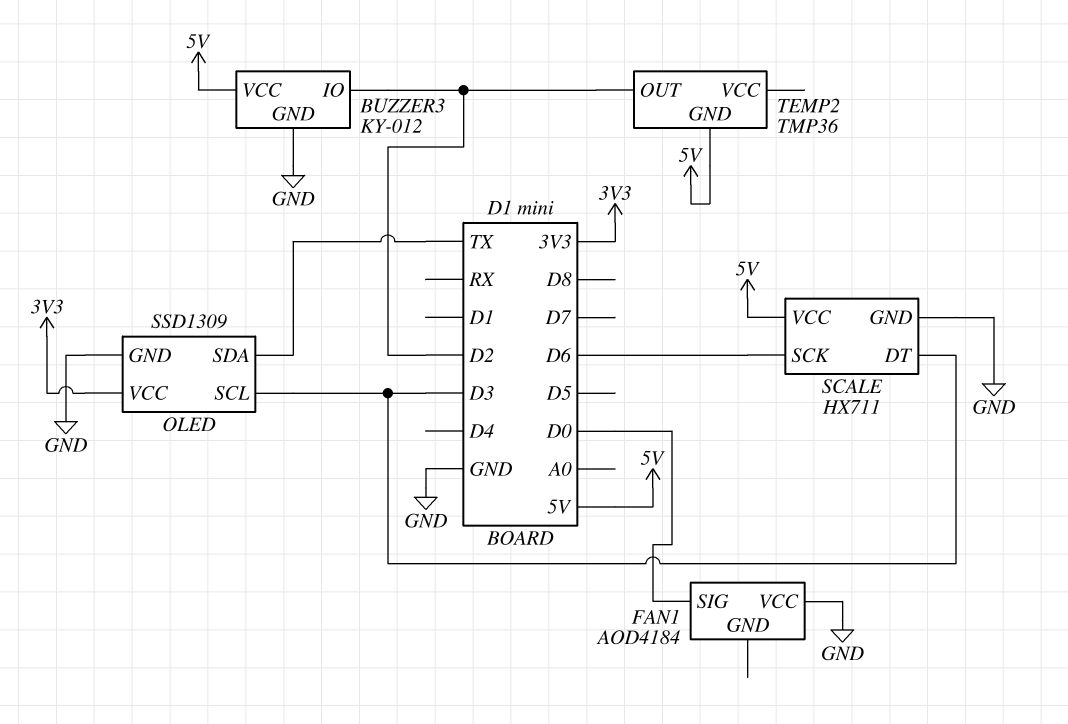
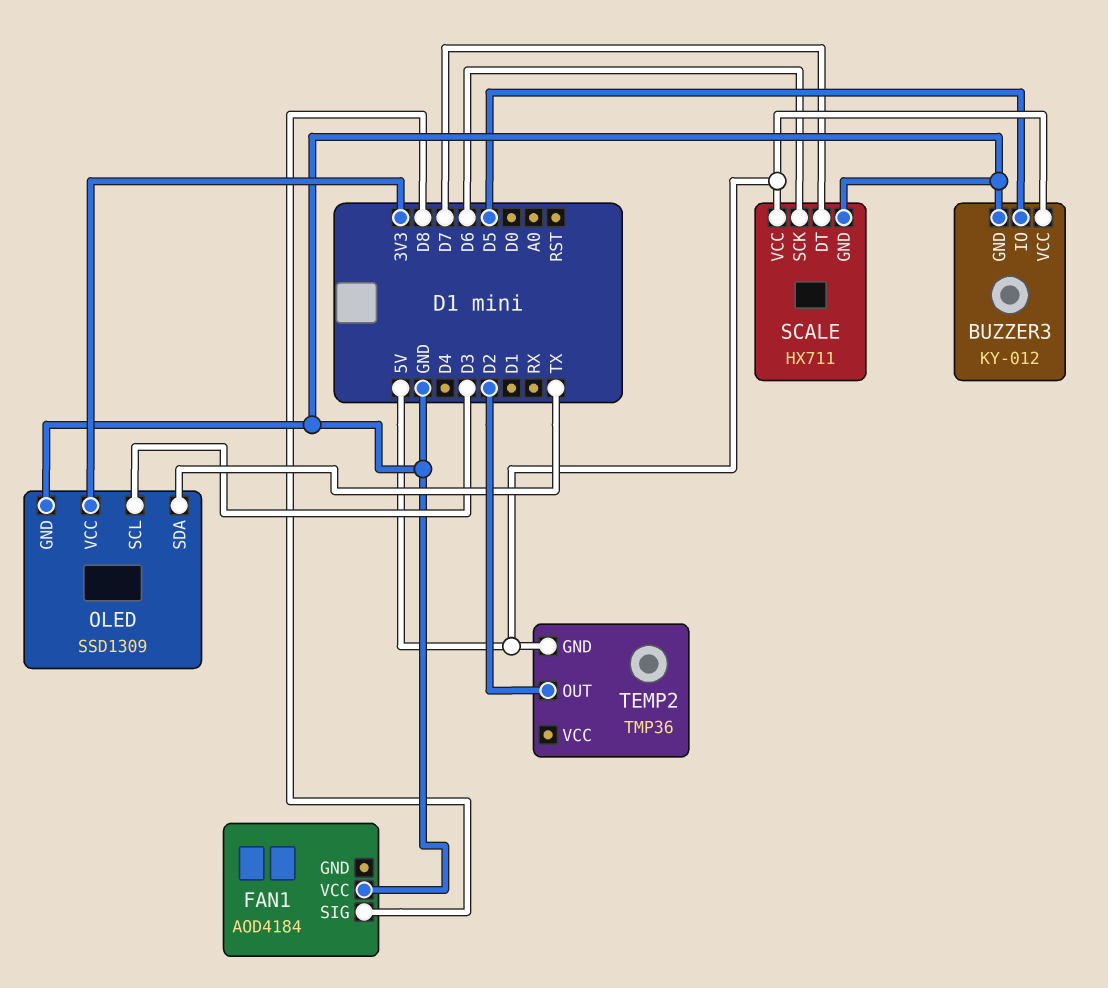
BUZZER3 pin IO: D2 -> D5
FAN1 pin SIG: D0 -> D8
SCALE pin DT: D3 -> D7

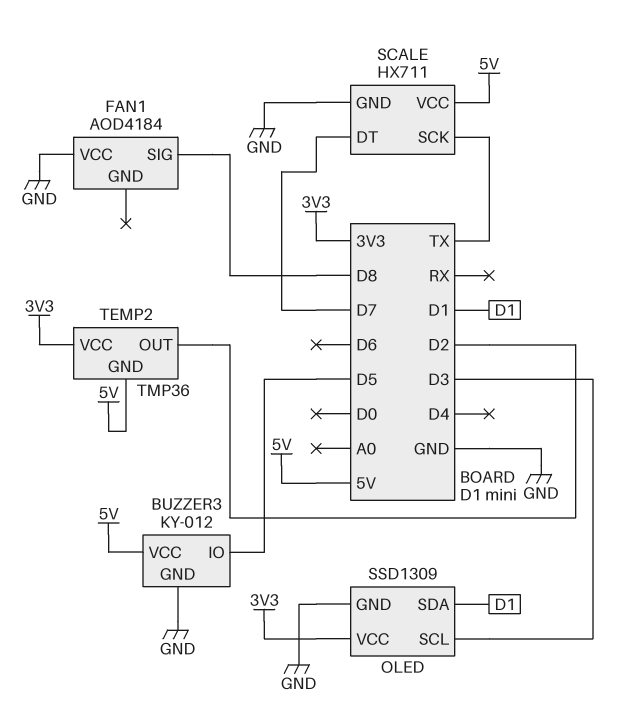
OLED pin SDA: TX -> D1
SCALE pin SCK: D6 -> TX
TEMP2 pin VCC: none -> 3V3

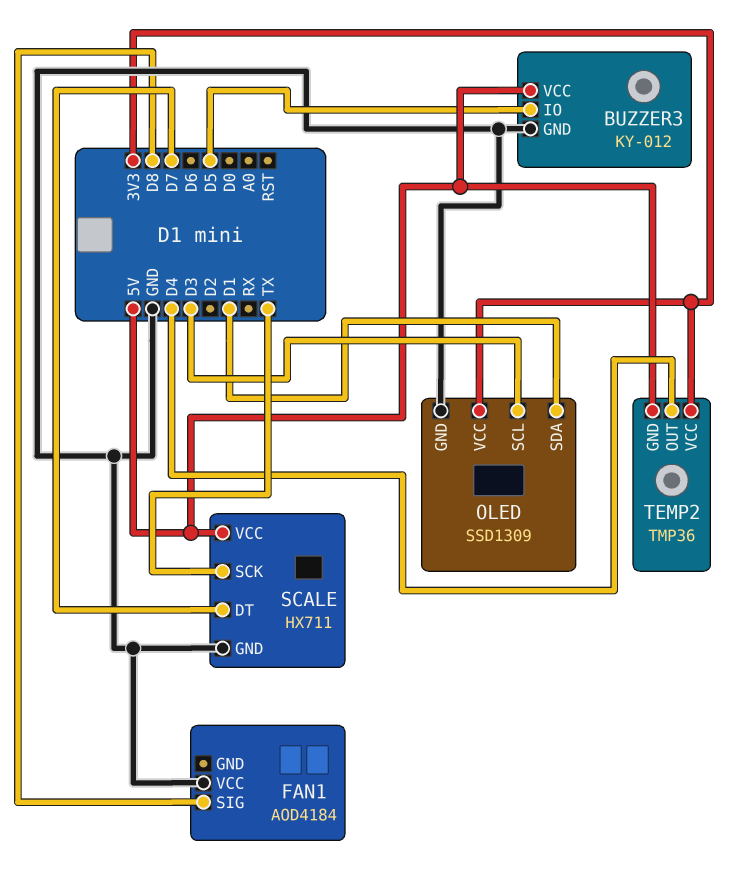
TEMP2 pin OUT: D2 -> D4

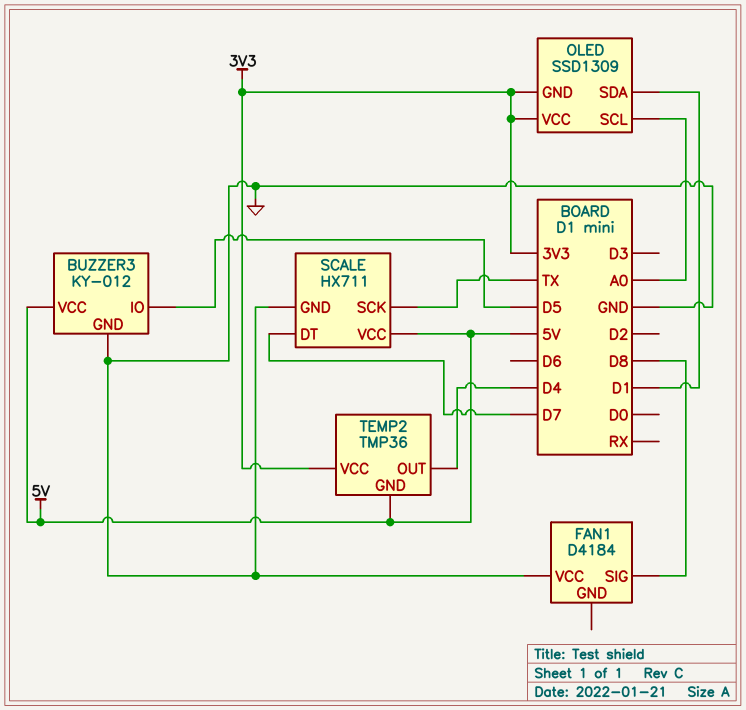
FAN1: AOD4184 -> D4184
OLED pin GND: GND -> 3V3
OLED pin SCL: D3 -> A0

